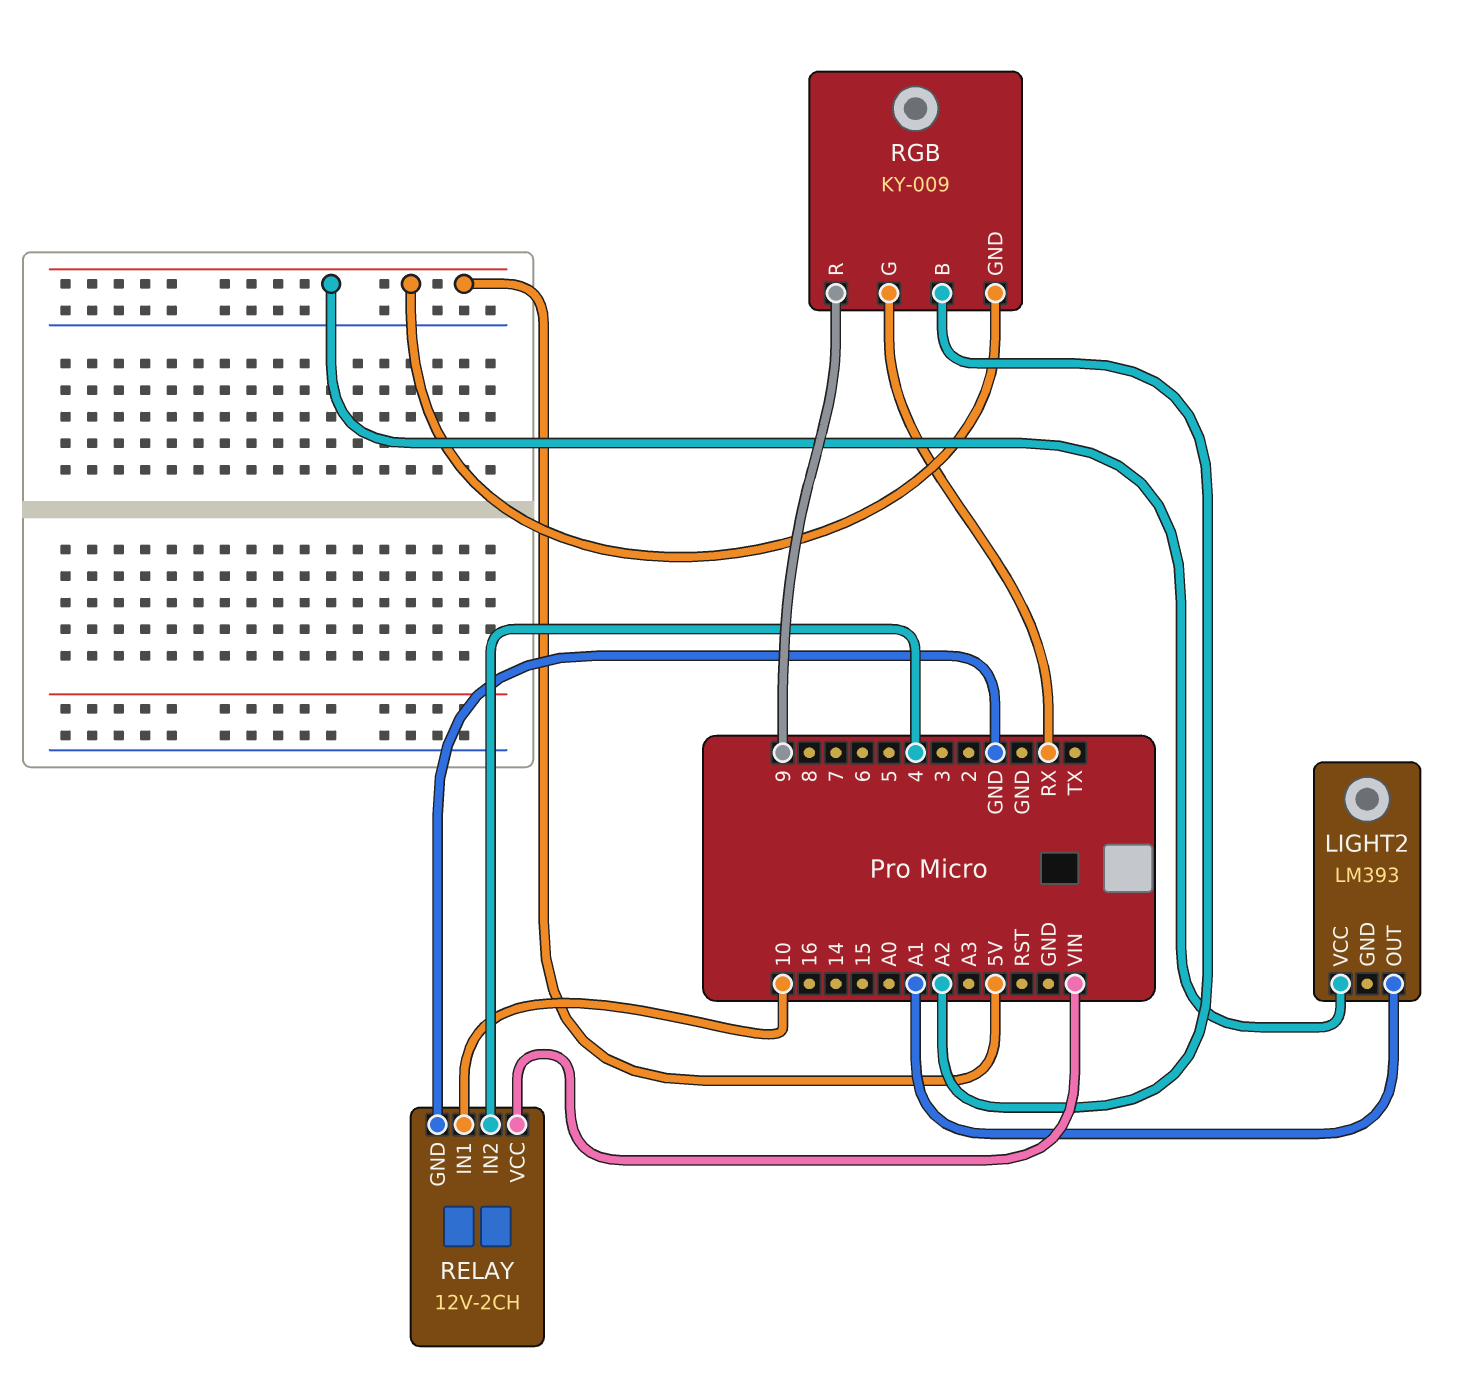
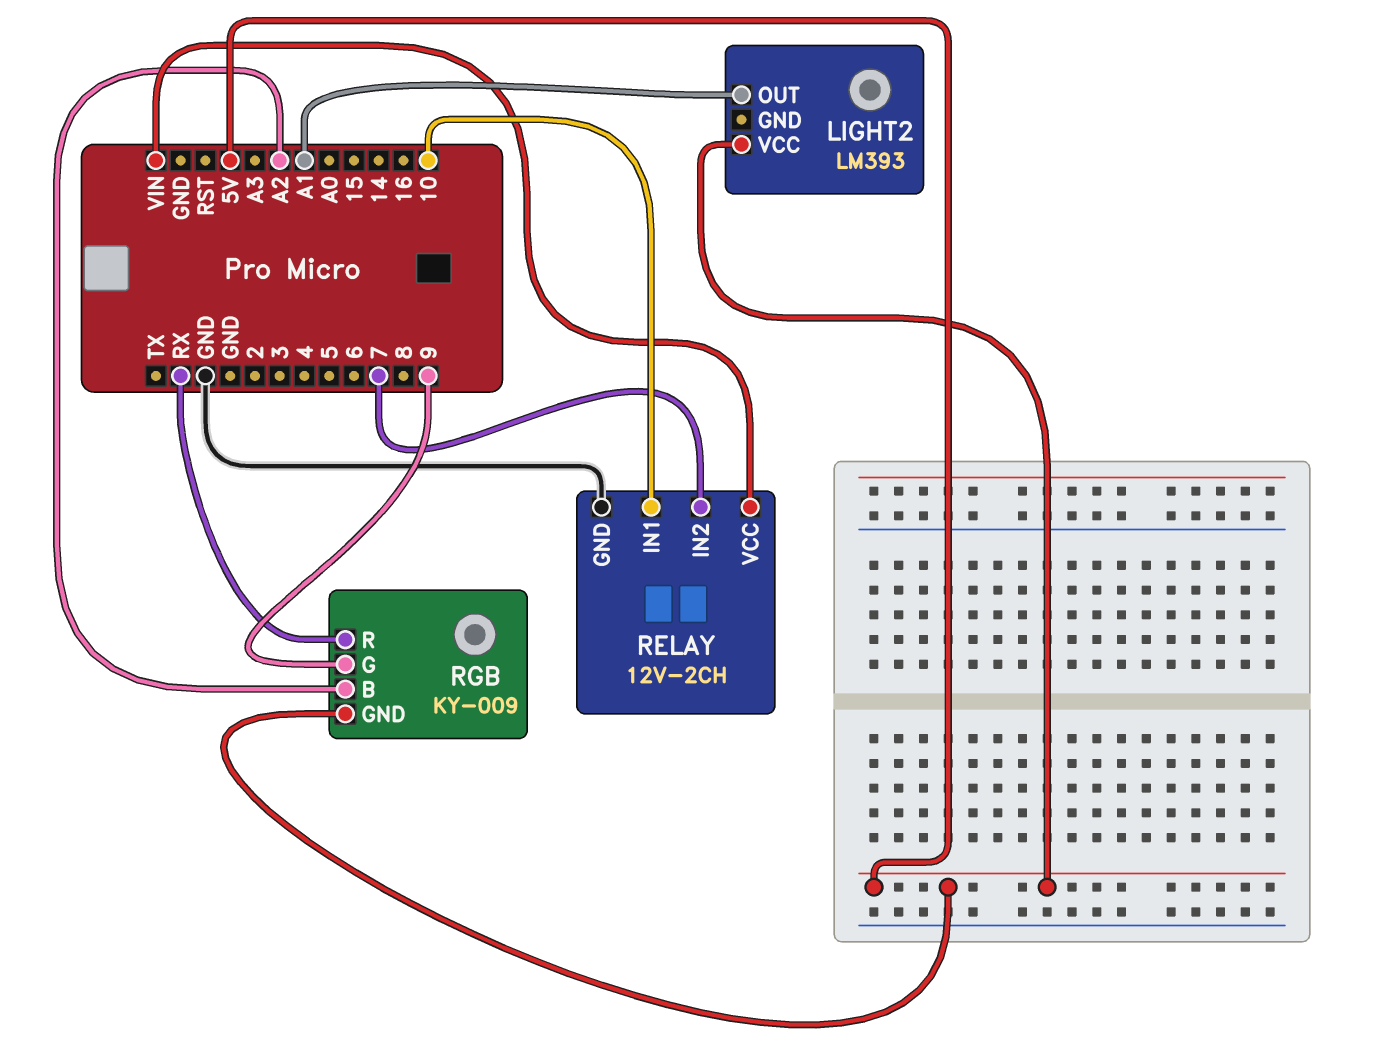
RELAY pin IN2: 4 -> 7
RGB pin G: RX -> 9
RGB pin R: 9 -> RX

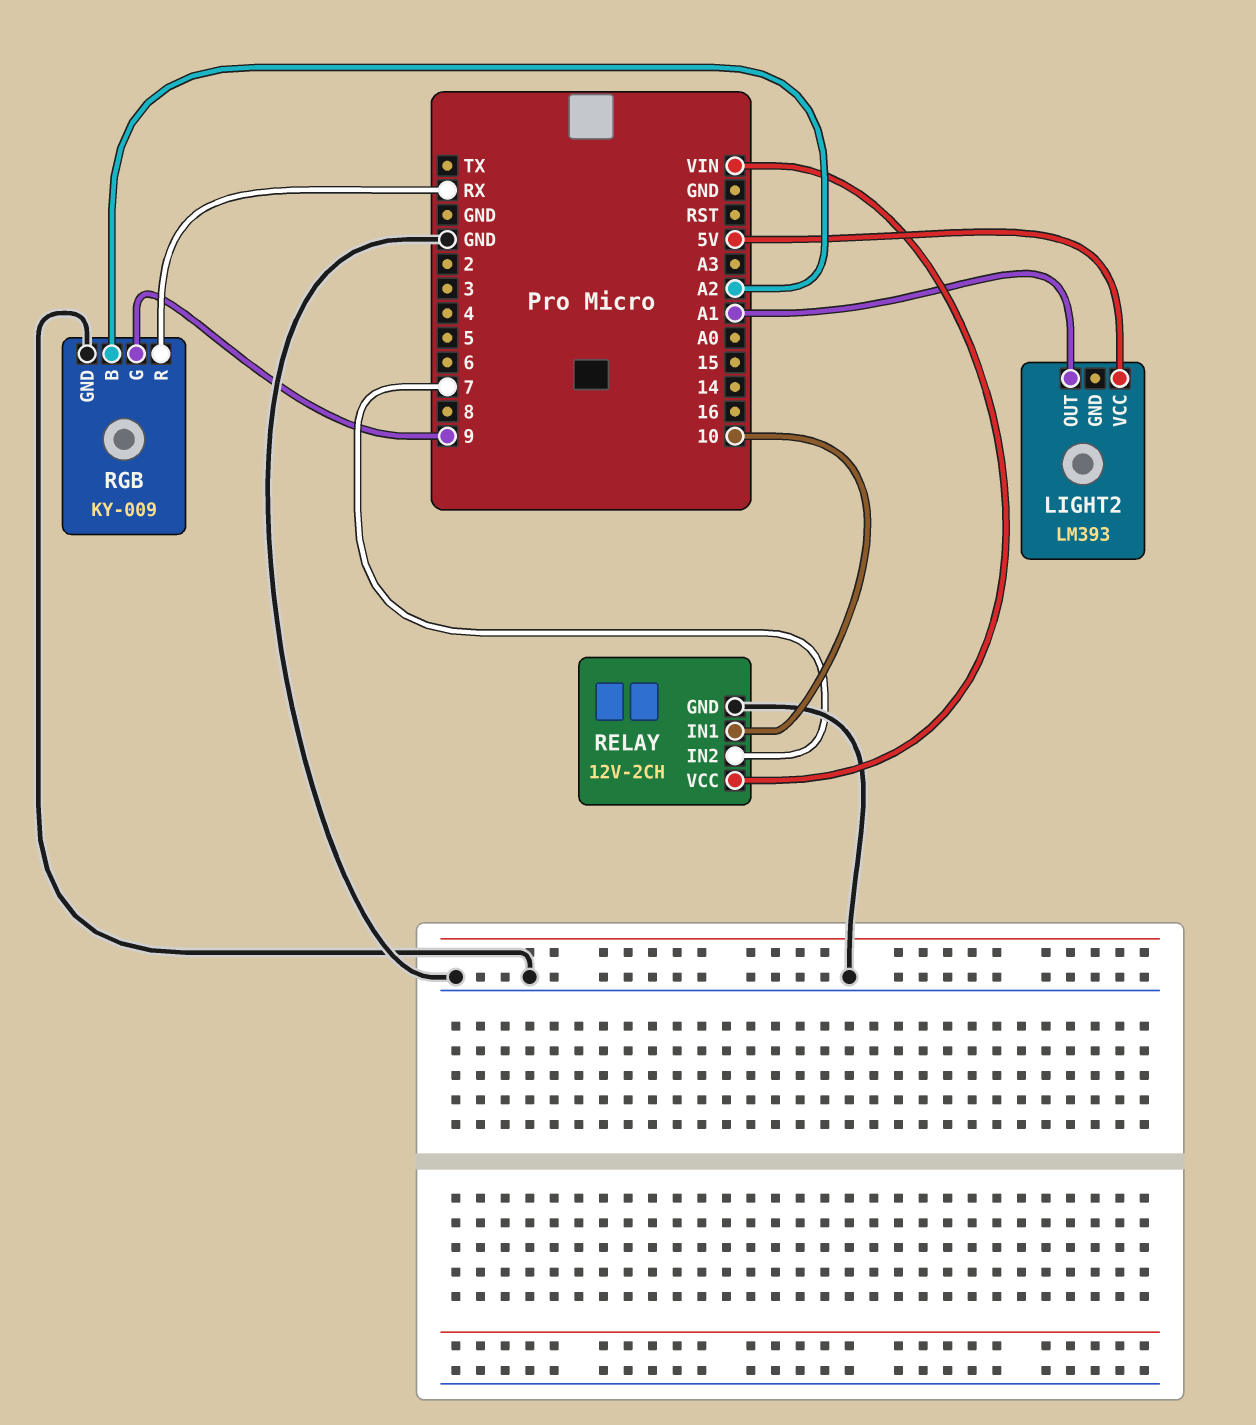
RGB pin GND: 5V -> GND

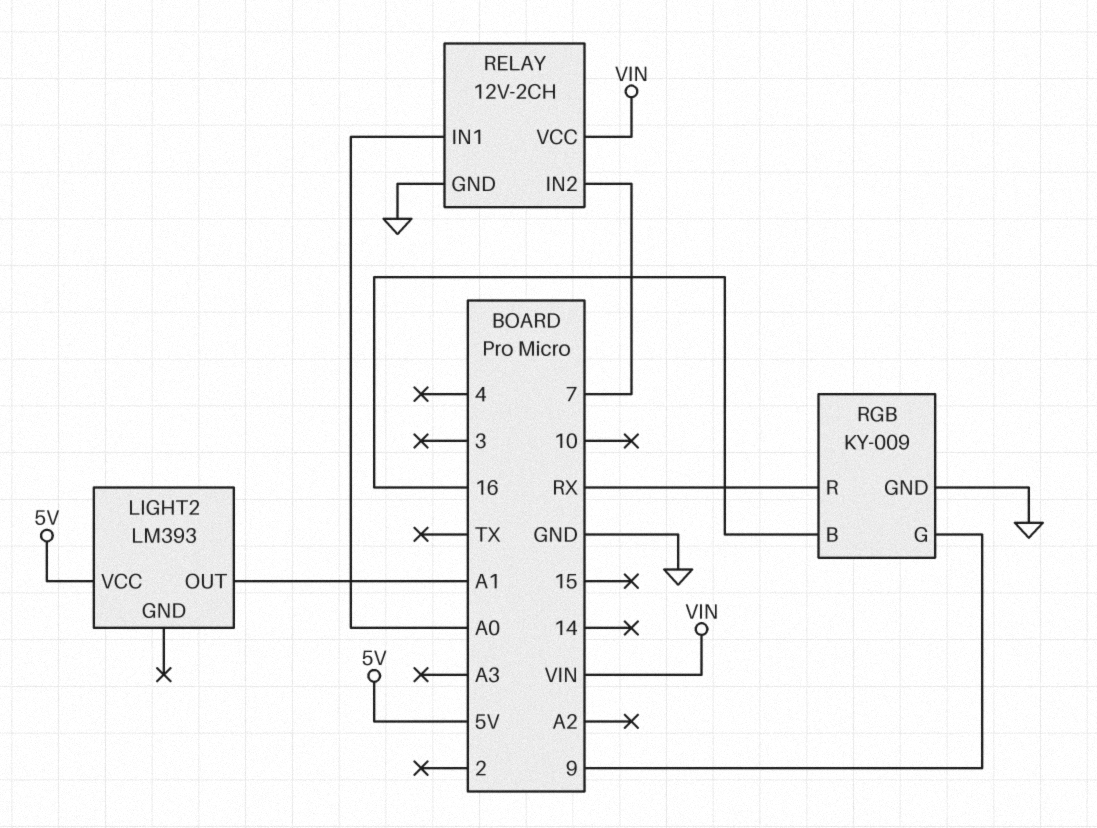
RELAY pin IN1: 10 -> A0
RGB pin B: A2 -> 16

